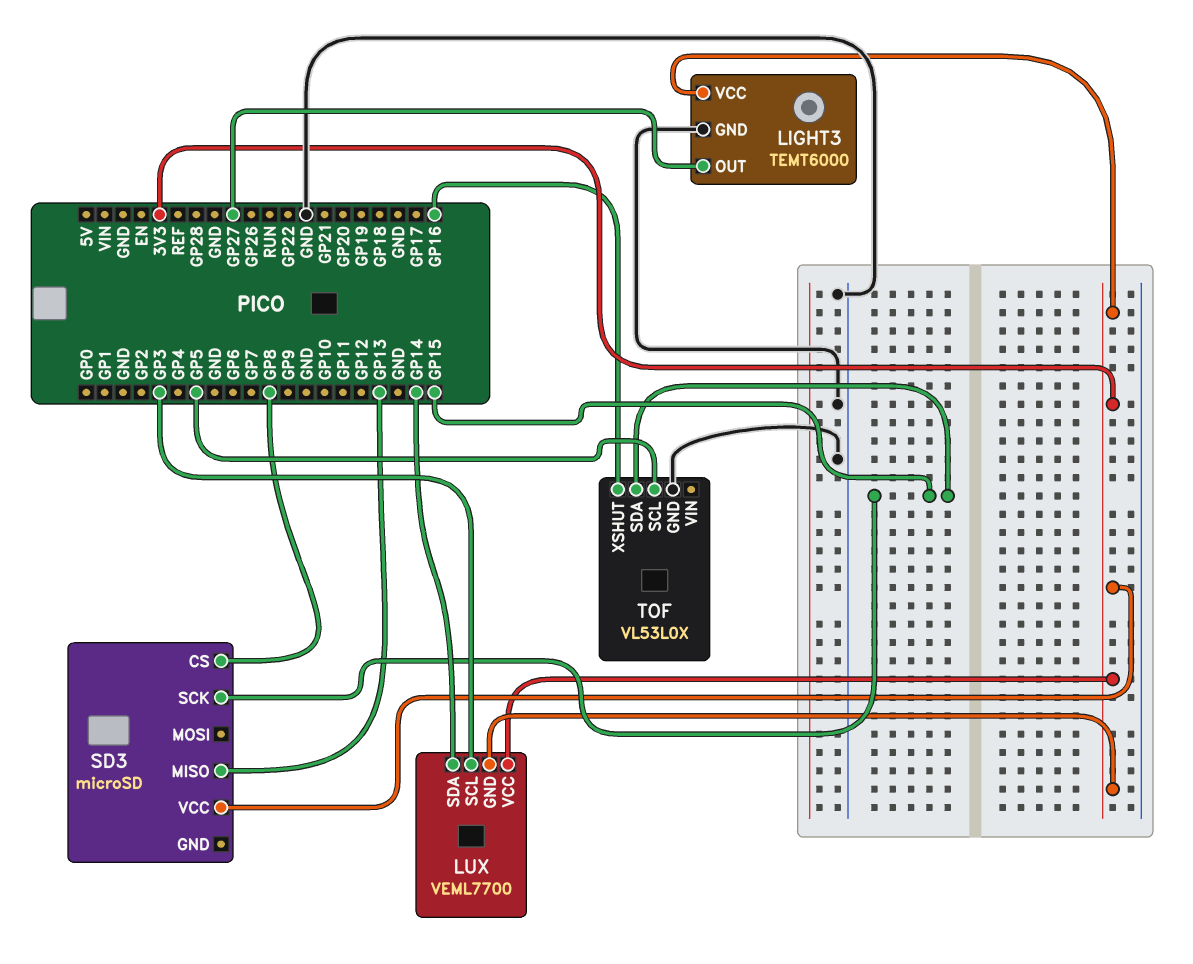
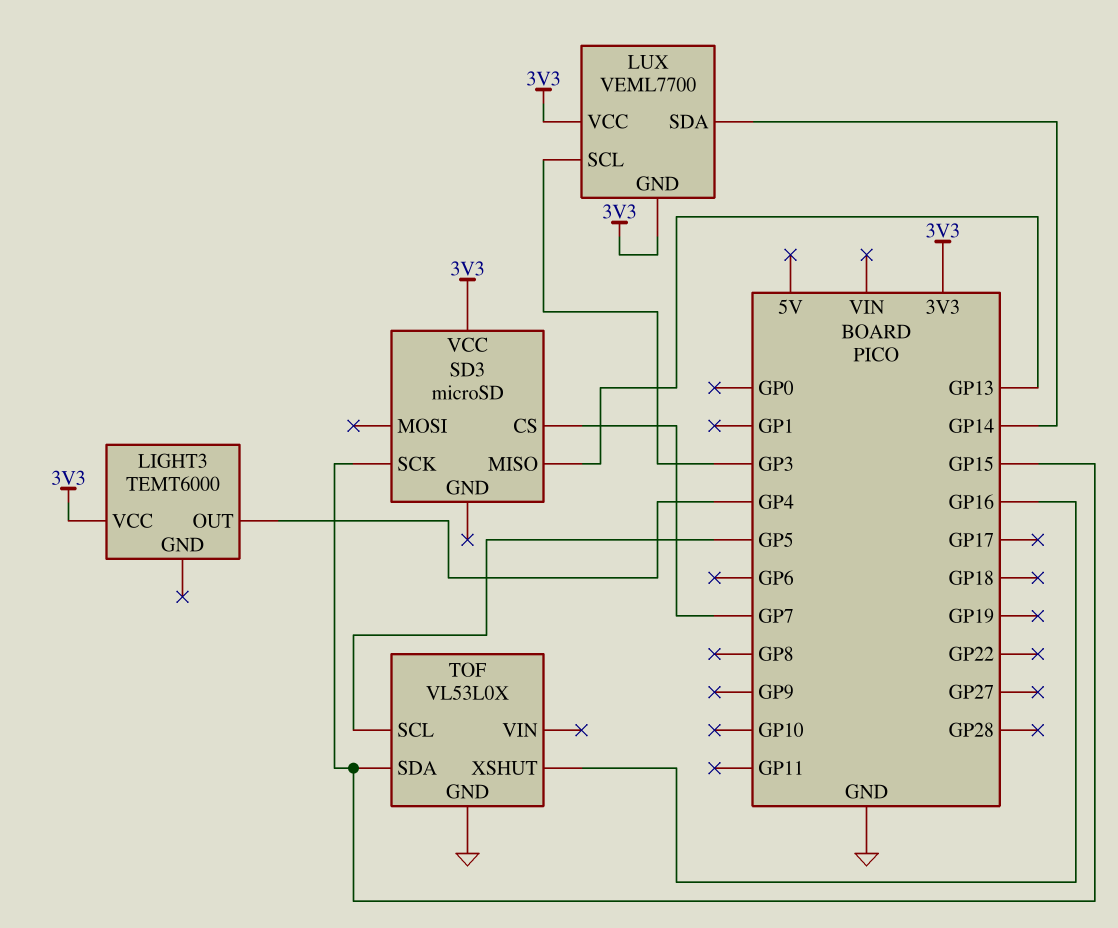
LIGHT3 pin GND: GND -> none
LIGHT3 pin OUT: GP27 -> GP4
SD3 pin CS: GP8 -> GP7

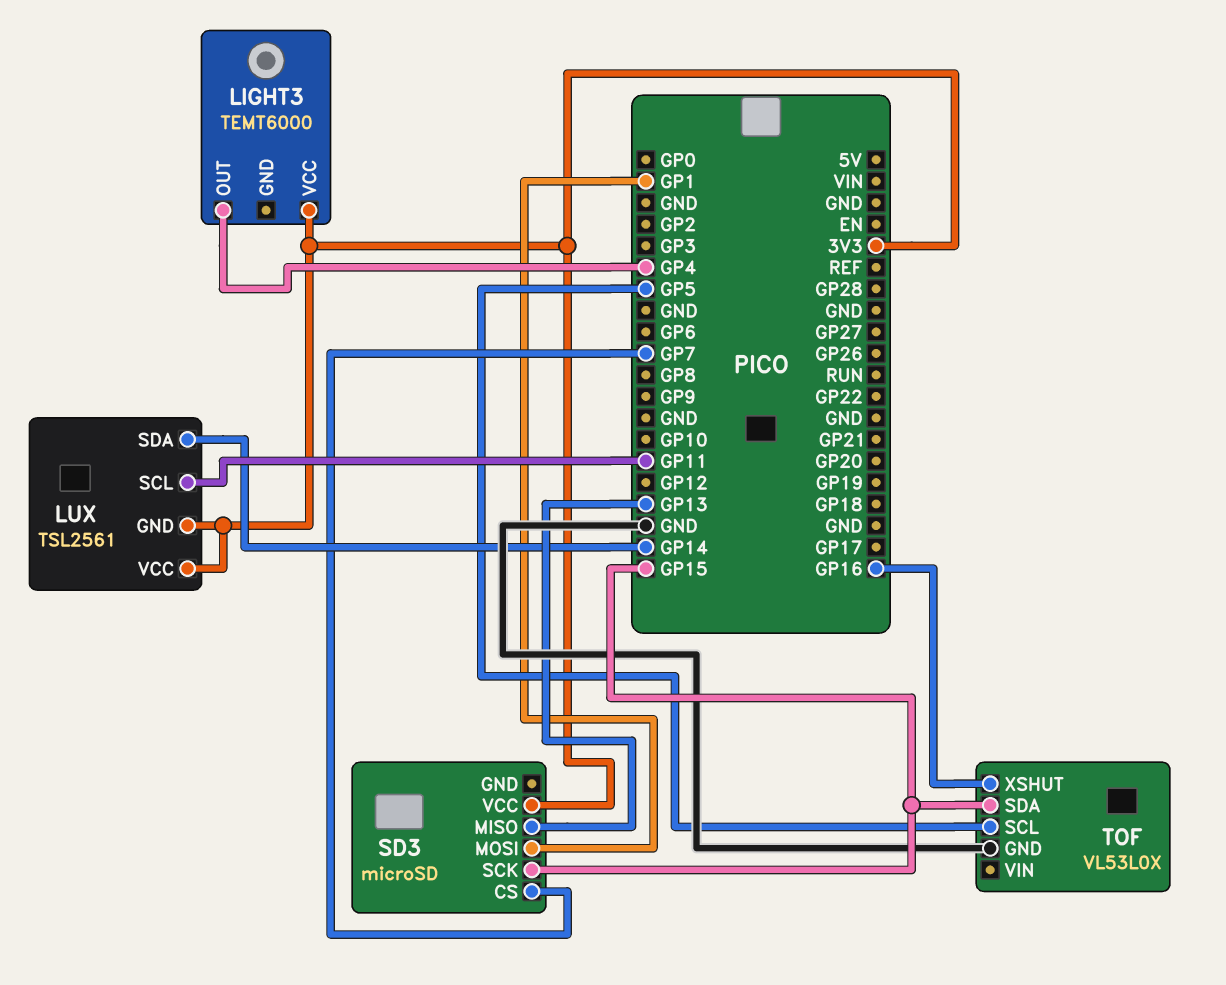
LUX: VEML7700 -> TSL2561
LUX pin SCL: GP3 -> GP11
SD3 pin MOSI: none -> GP1

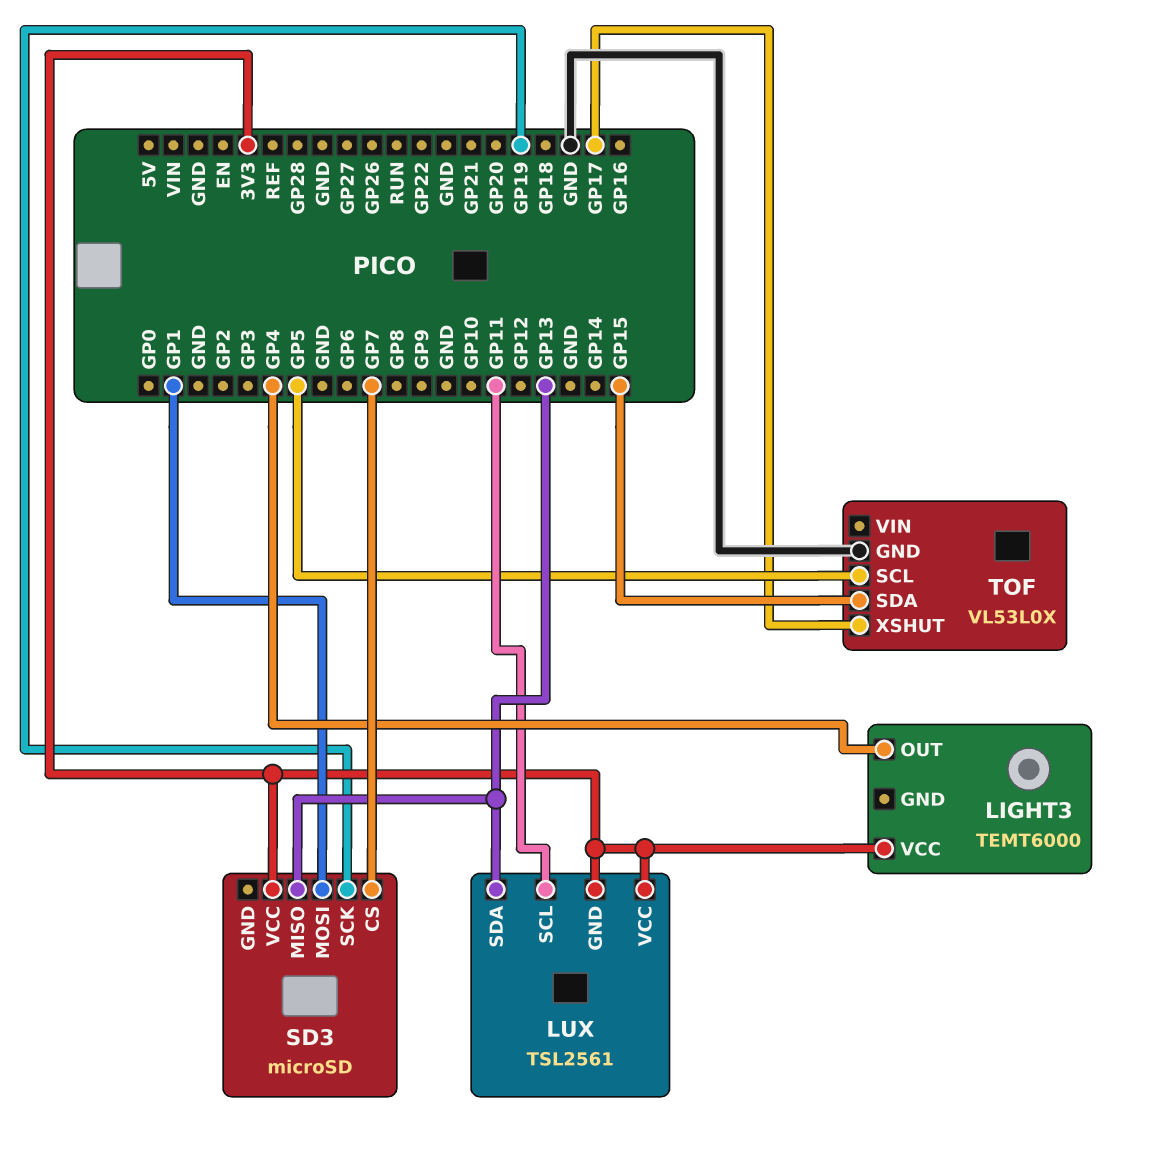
LUX pin SDA: GP14 -> GP13
SD3 pin SCK: GP15 -> GP19
TOF pin XSHUT: GP16 -> GP17

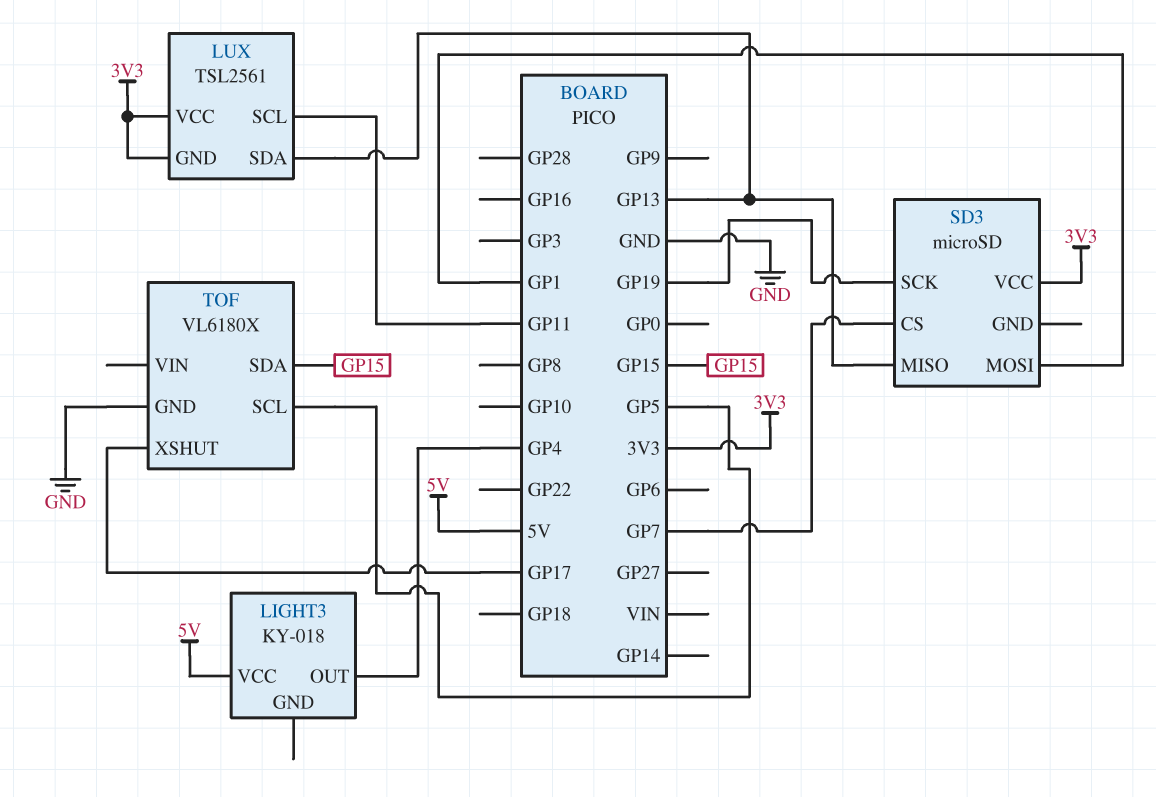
LIGHT3: TEMT6000 -> KY-018
LIGHT3 pin VCC: 3V3 -> 5V
TOF: VL53L0X -> VL6180X

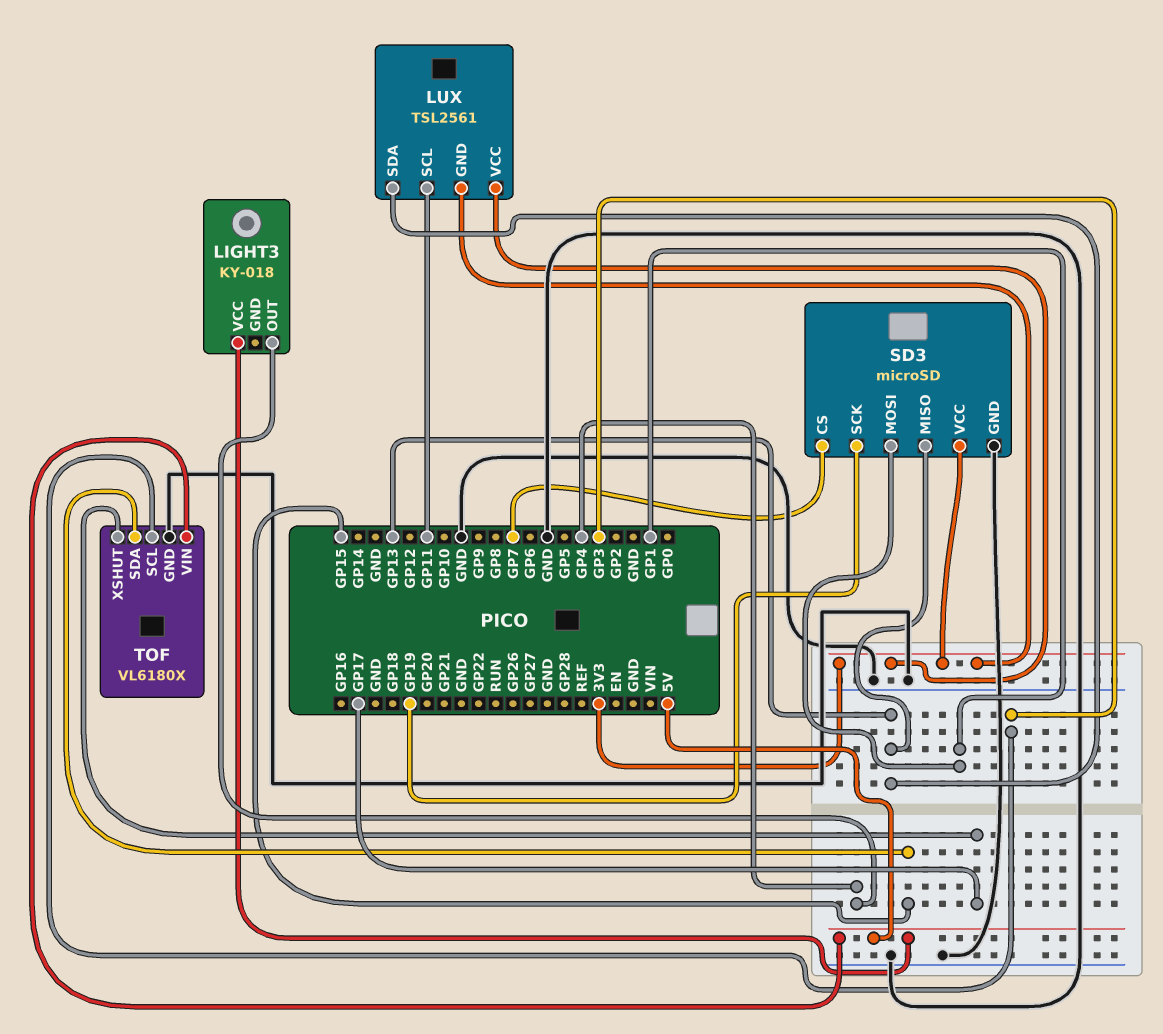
SD3 pin GND: none -> GND
TOF pin SCL: GP5 -> GP3
TOF pin VIN: none -> 5V

